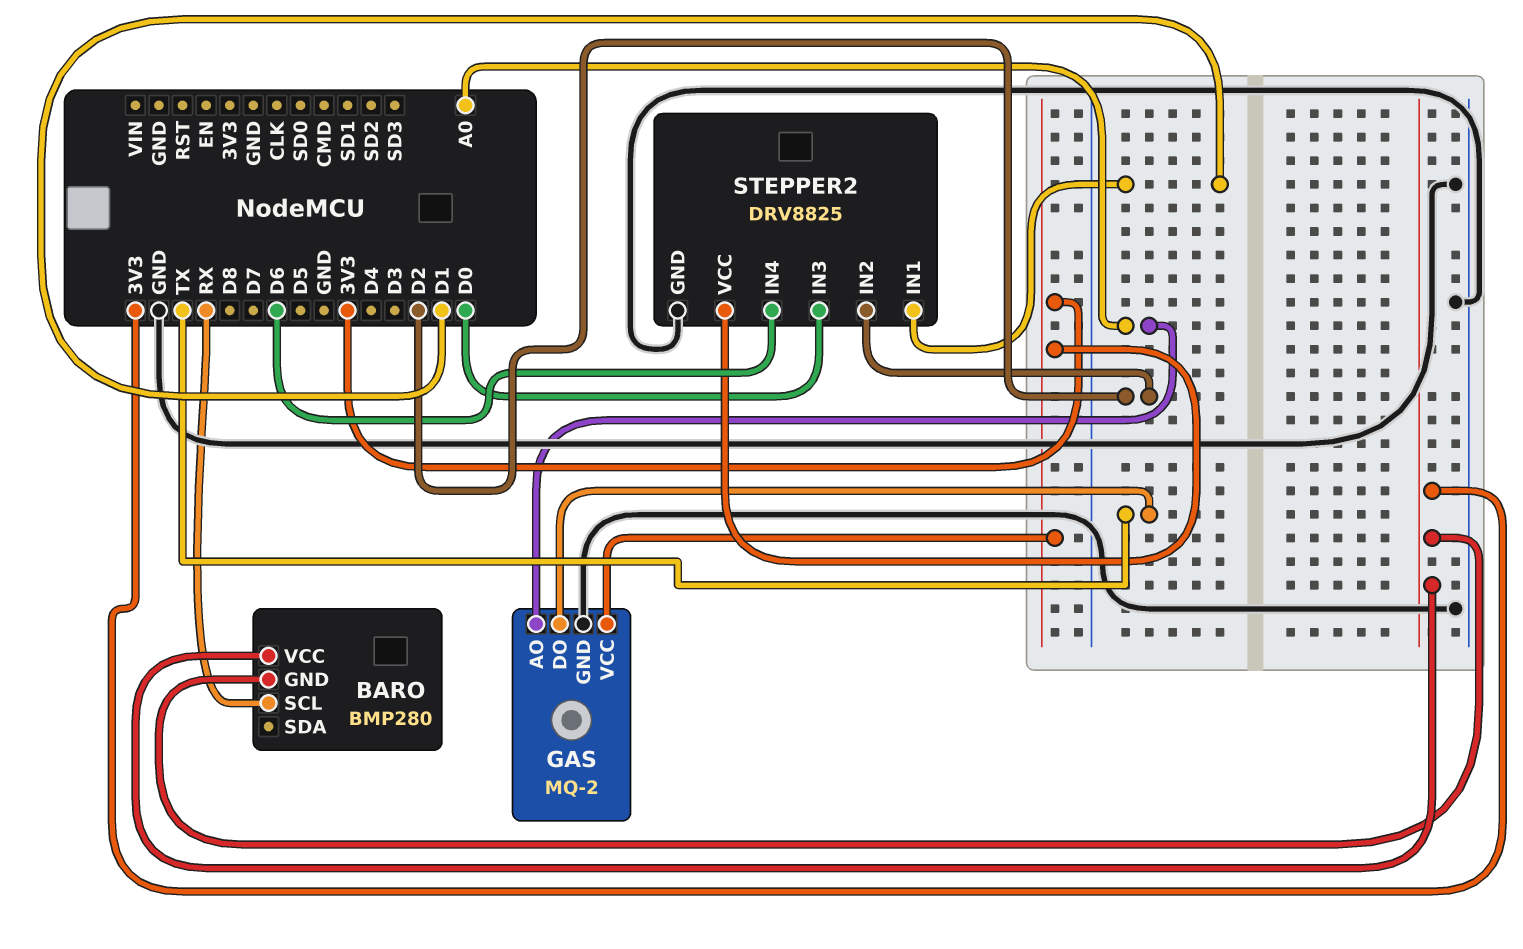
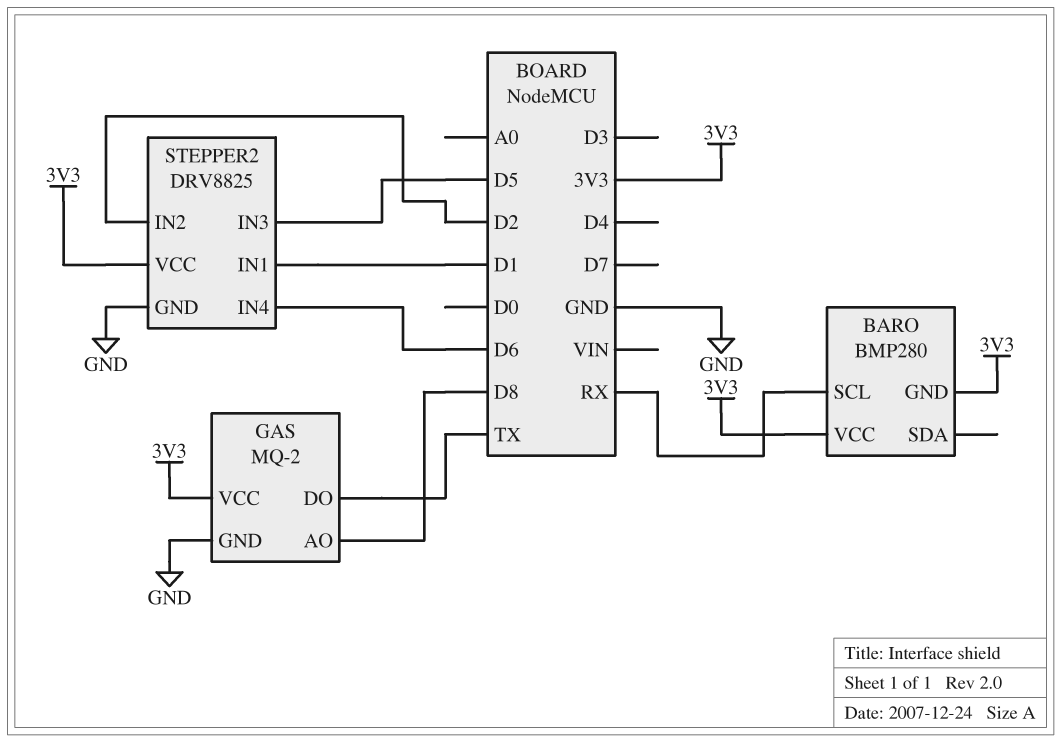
GAS pin AO: A0 -> D8
STEPPER2 pin IN3: D0 -> D5

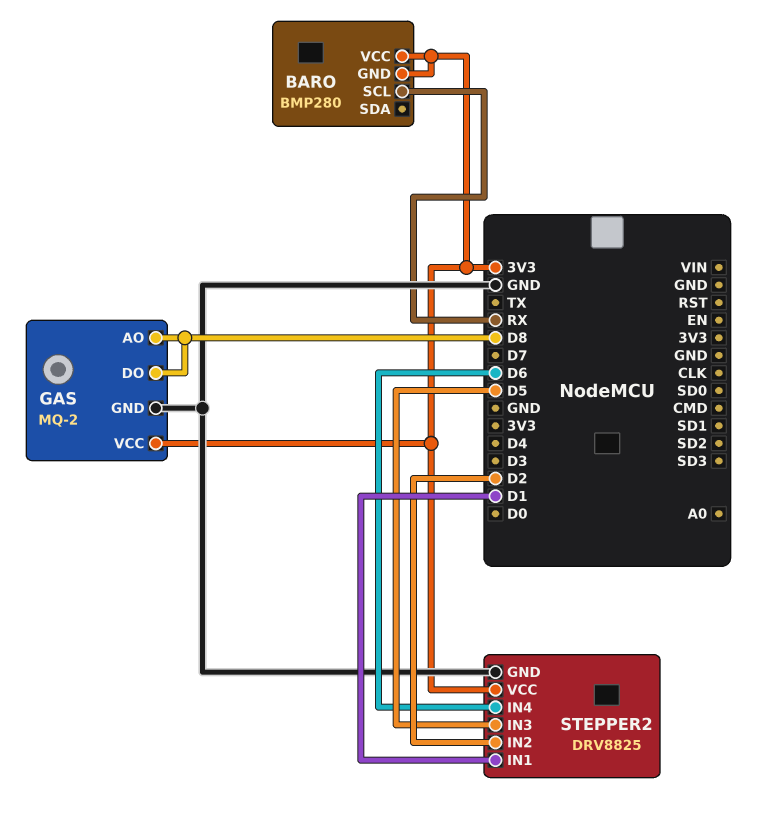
GAS pin DO: TX -> D8

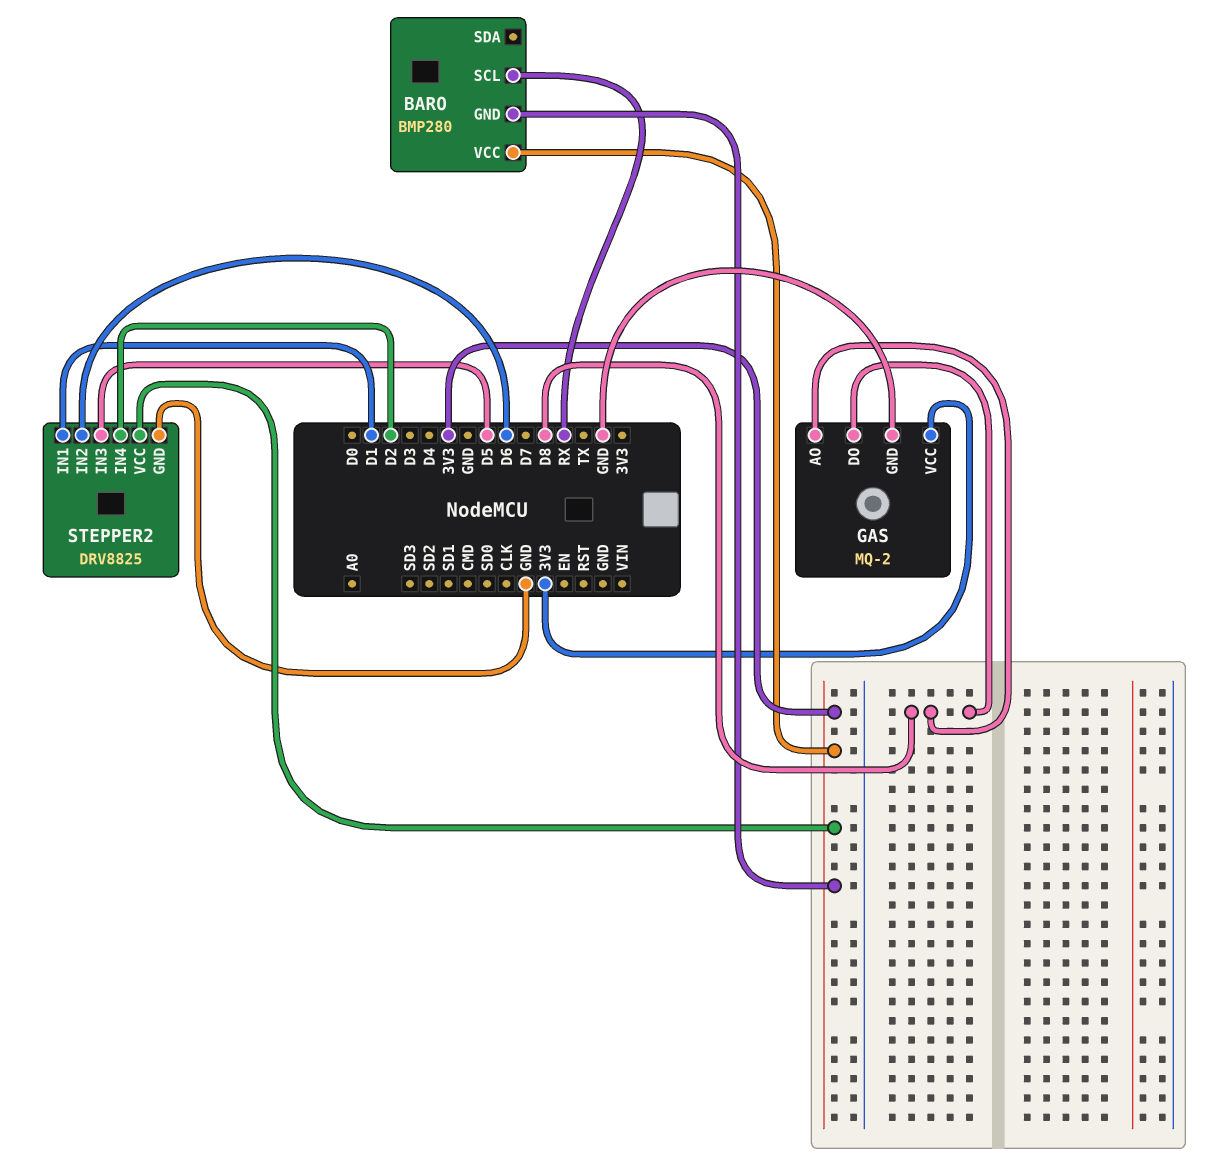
STEPPER2 pin IN2: D2 -> D6
STEPPER2 pin IN4: D6 -> D2

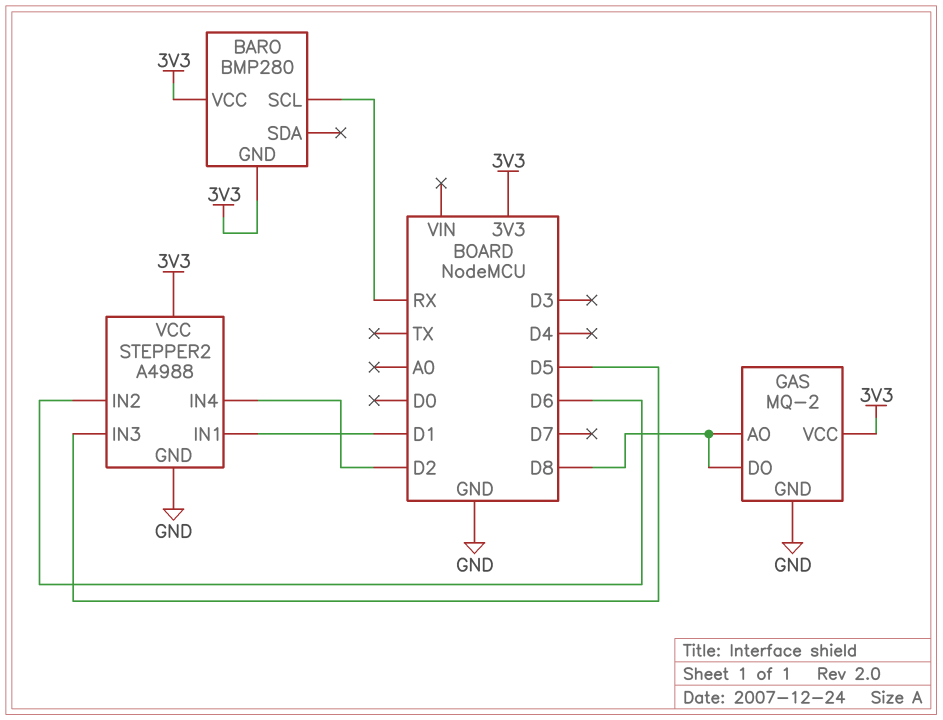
STEPPER2: DRV8825 -> A4988

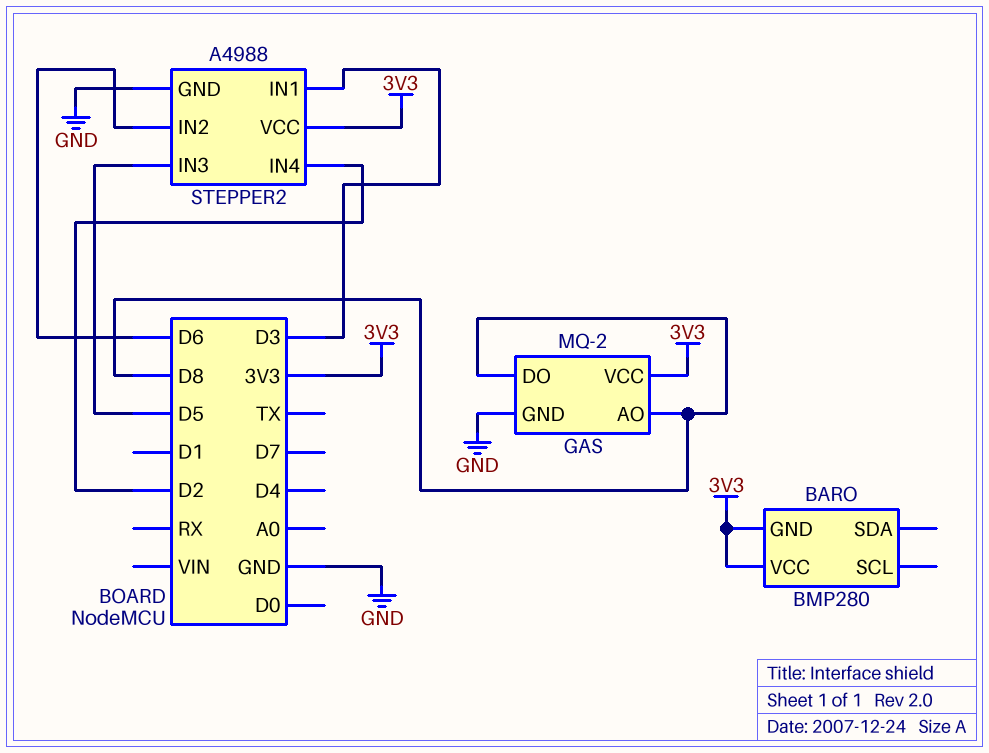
BARO pin SCL: RX -> none
STEPPER2 pin IN1: D1 -> D3

